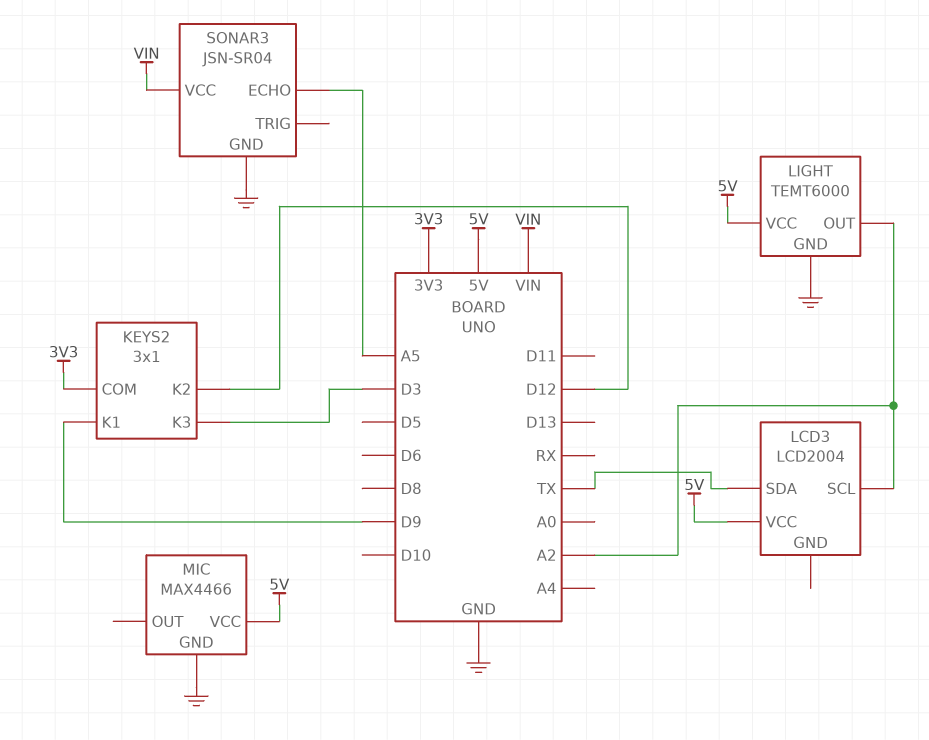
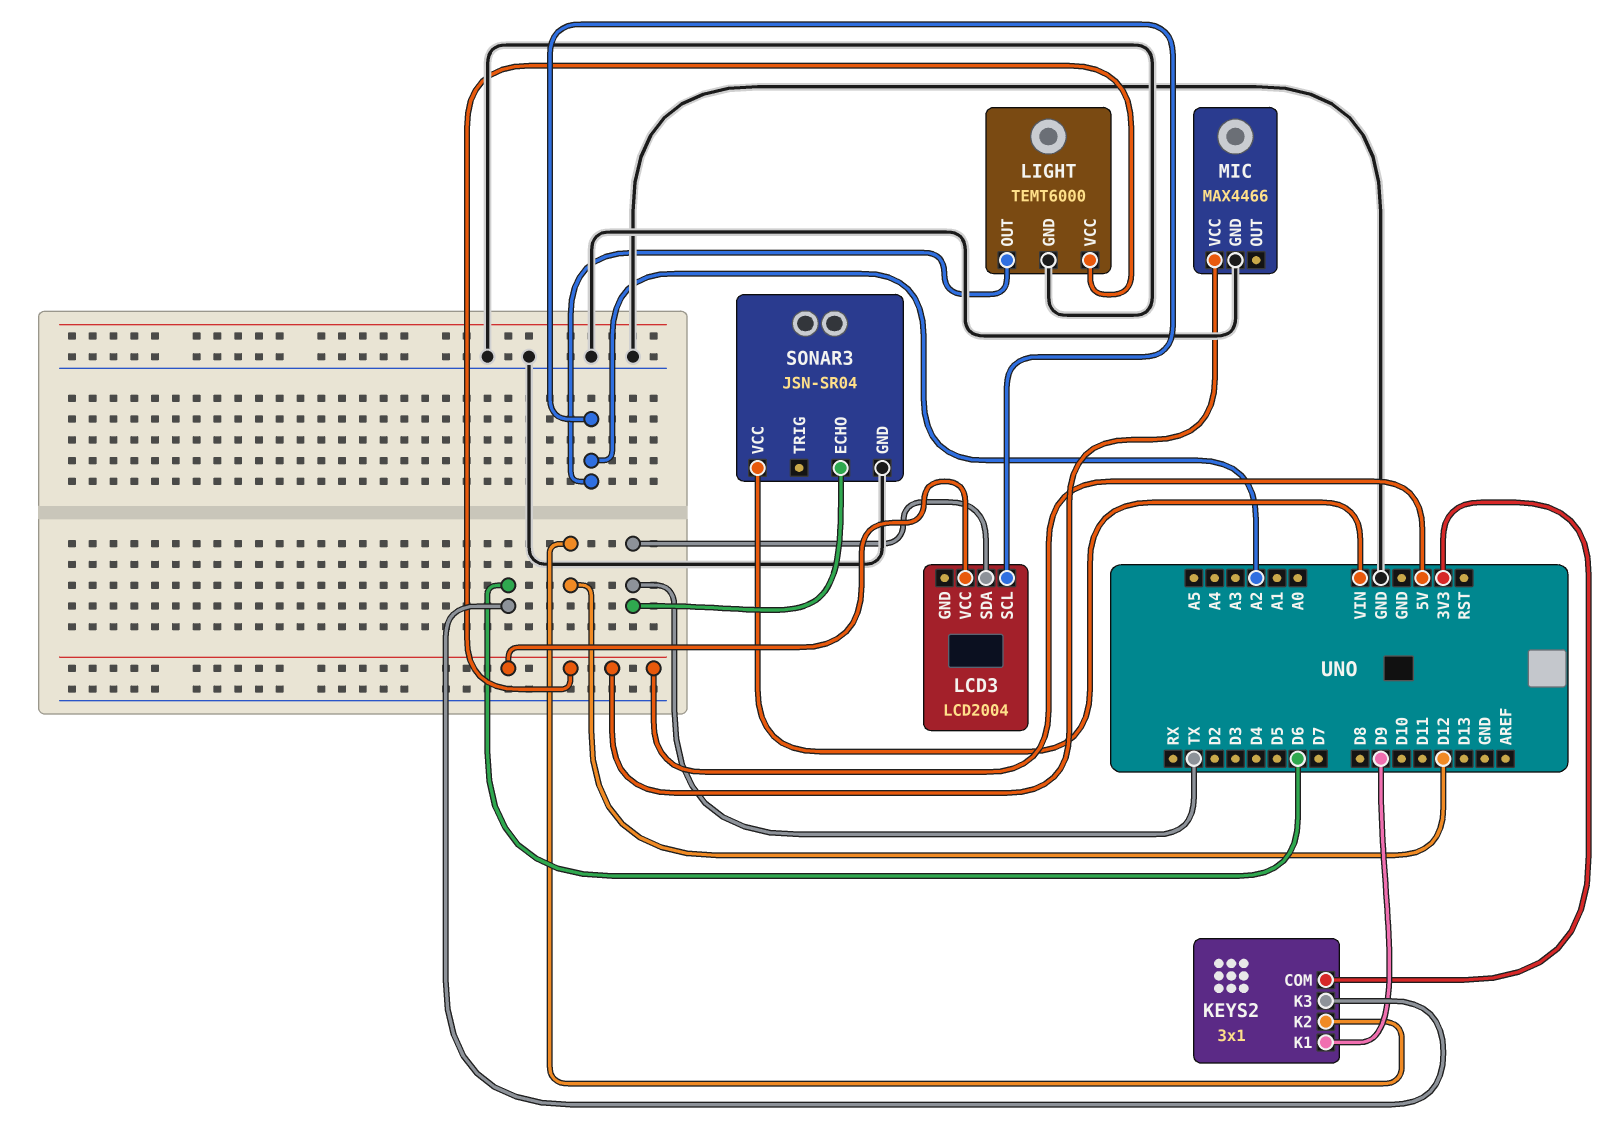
KEYS2 pin K3: D3 -> D6
SONAR3 pin ECHO: A5 -> TX

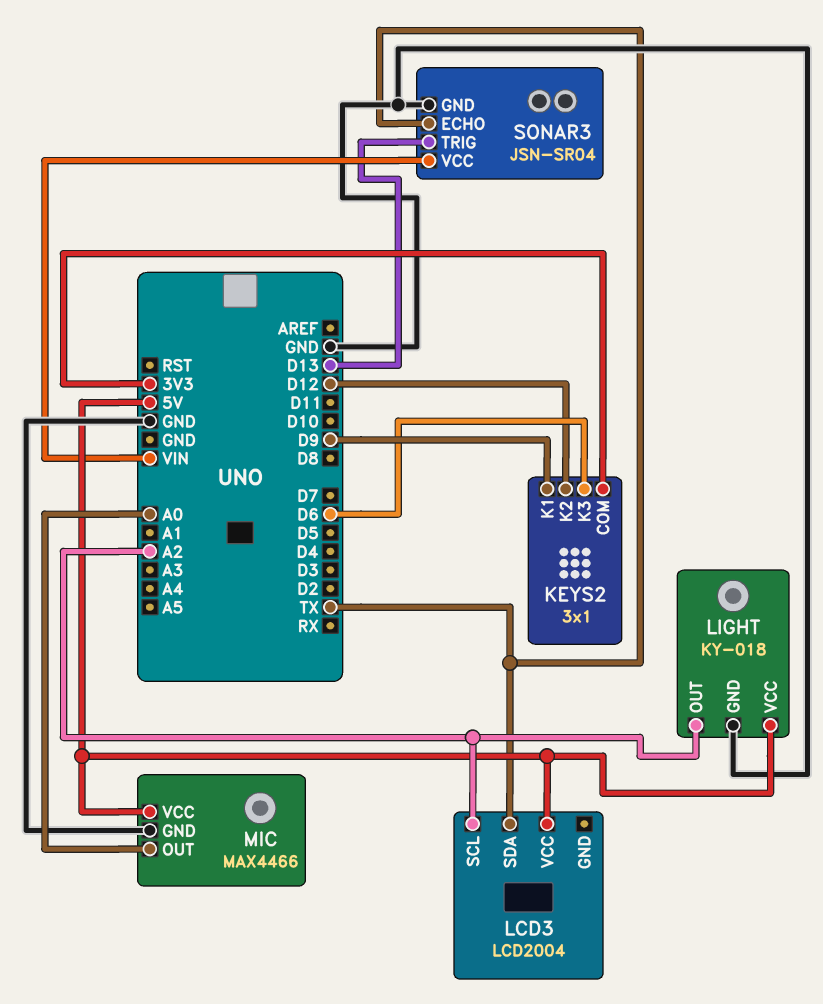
LIGHT: TEMT6000 -> KY-018
MIC pin OUT: none -> A0
SONAR3 pin TRIG: none -> D13

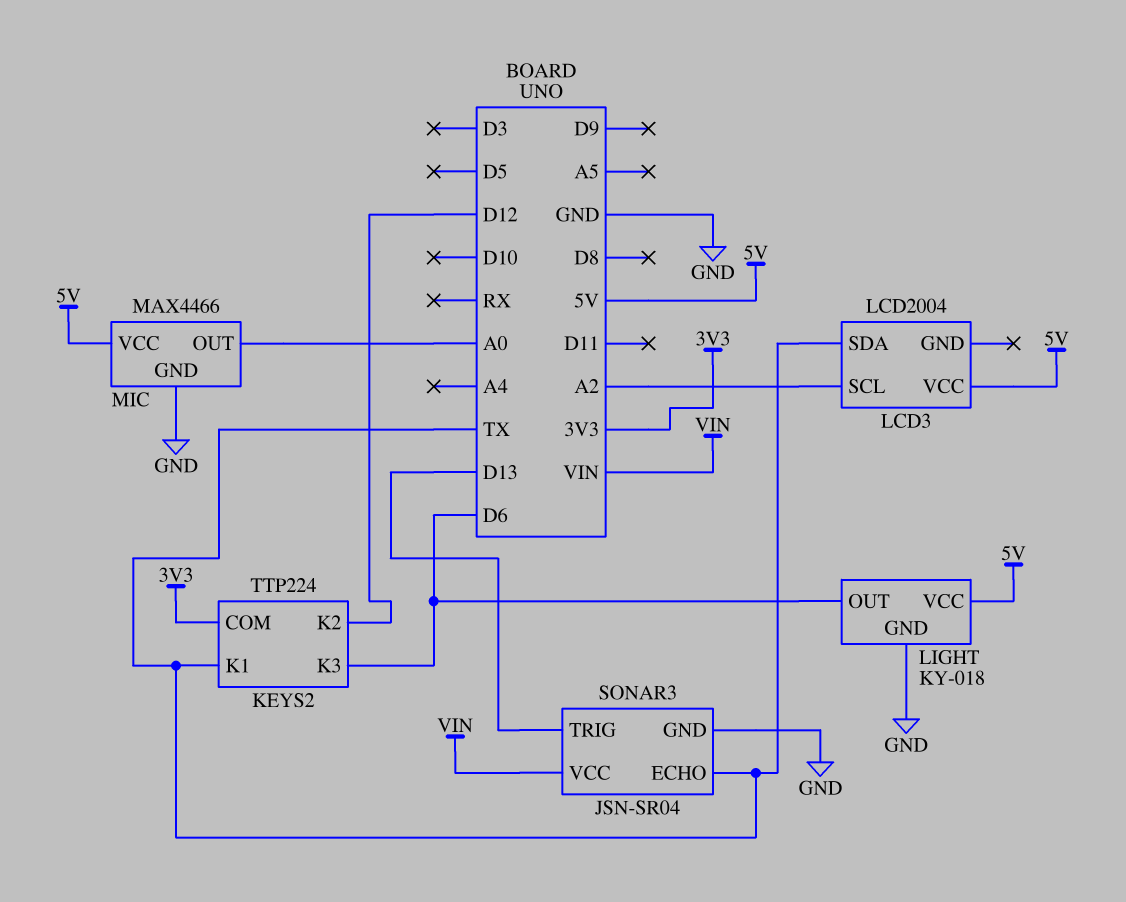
KEYS2: 3x1 -> TTP224
KEYS2 pin K1: D9 -> TX
LIGHT pin OUT: A2 -> D6

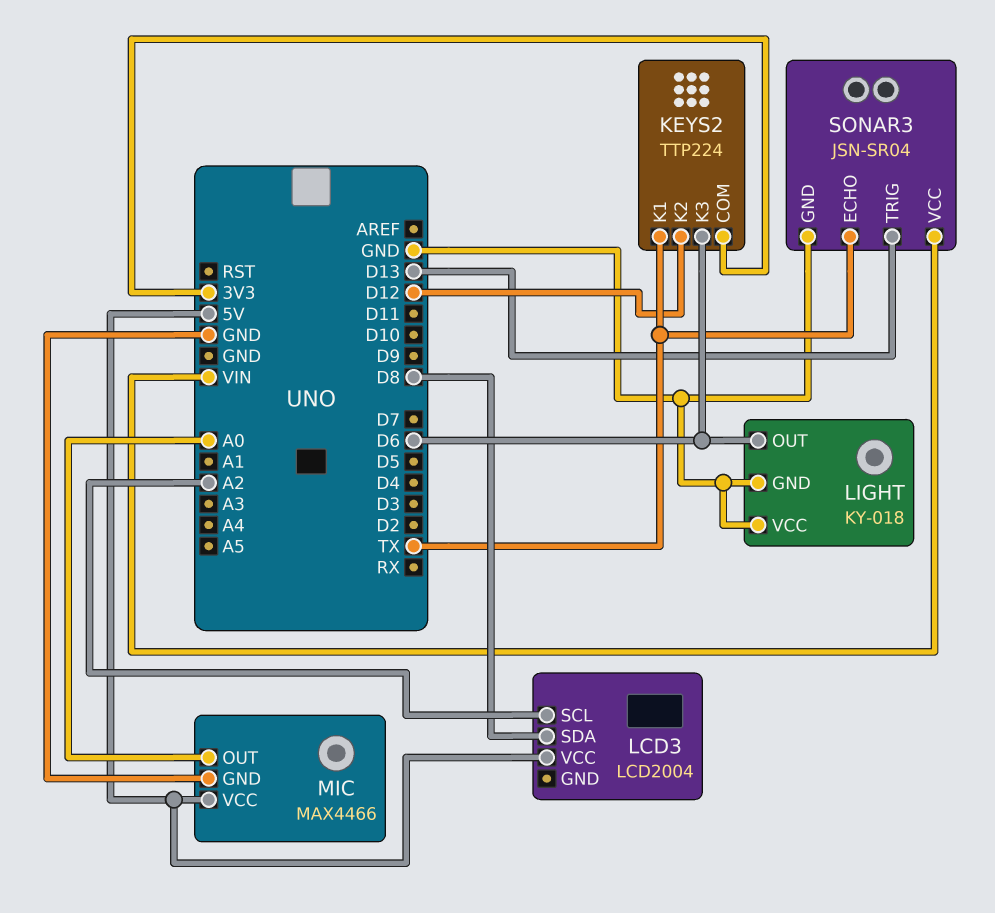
LCD3 pin SDA: TX -> D8
LIGHT pin VCC: 5V -> GND

